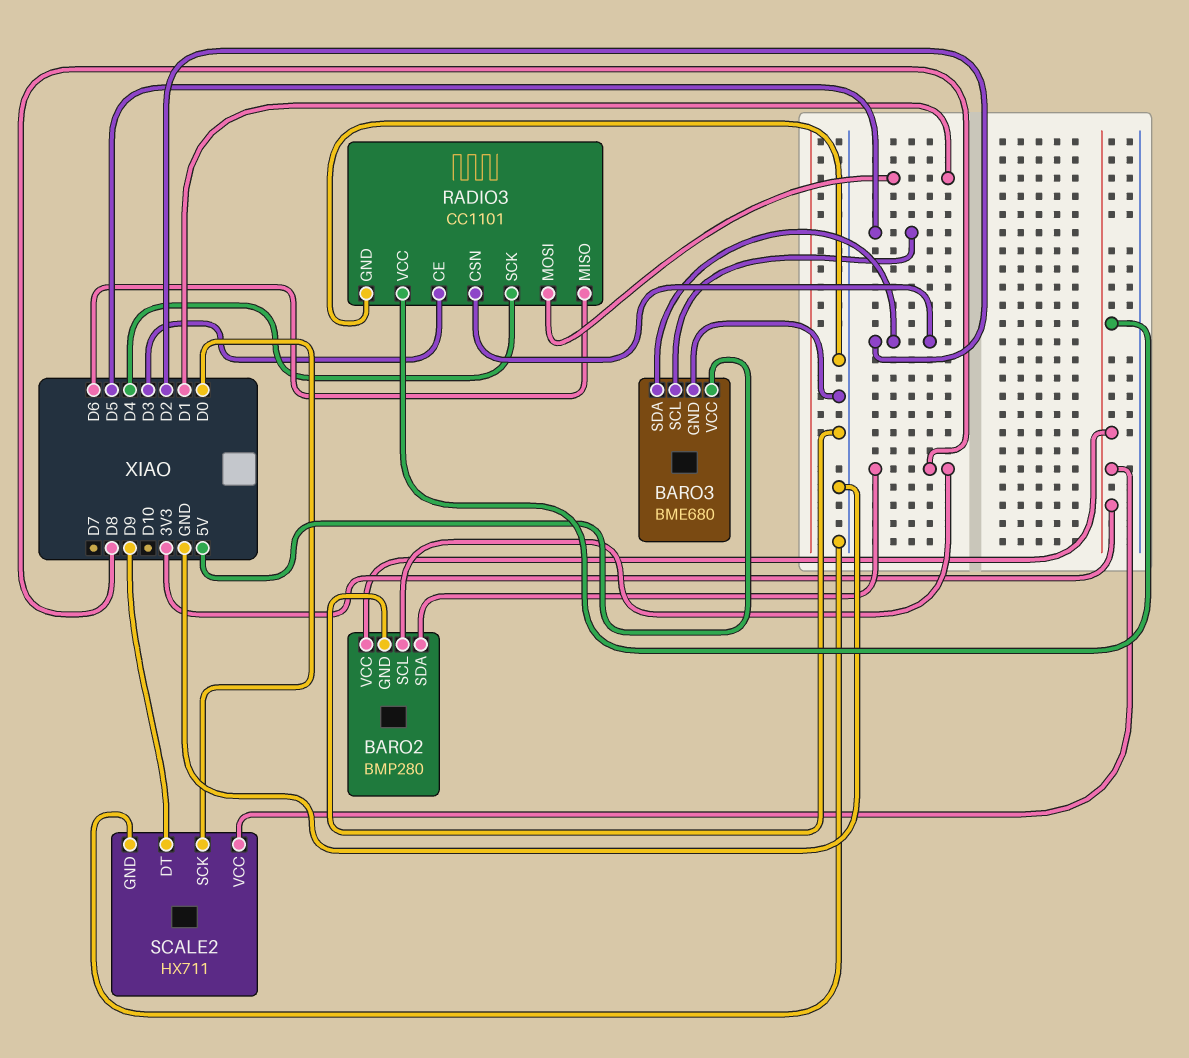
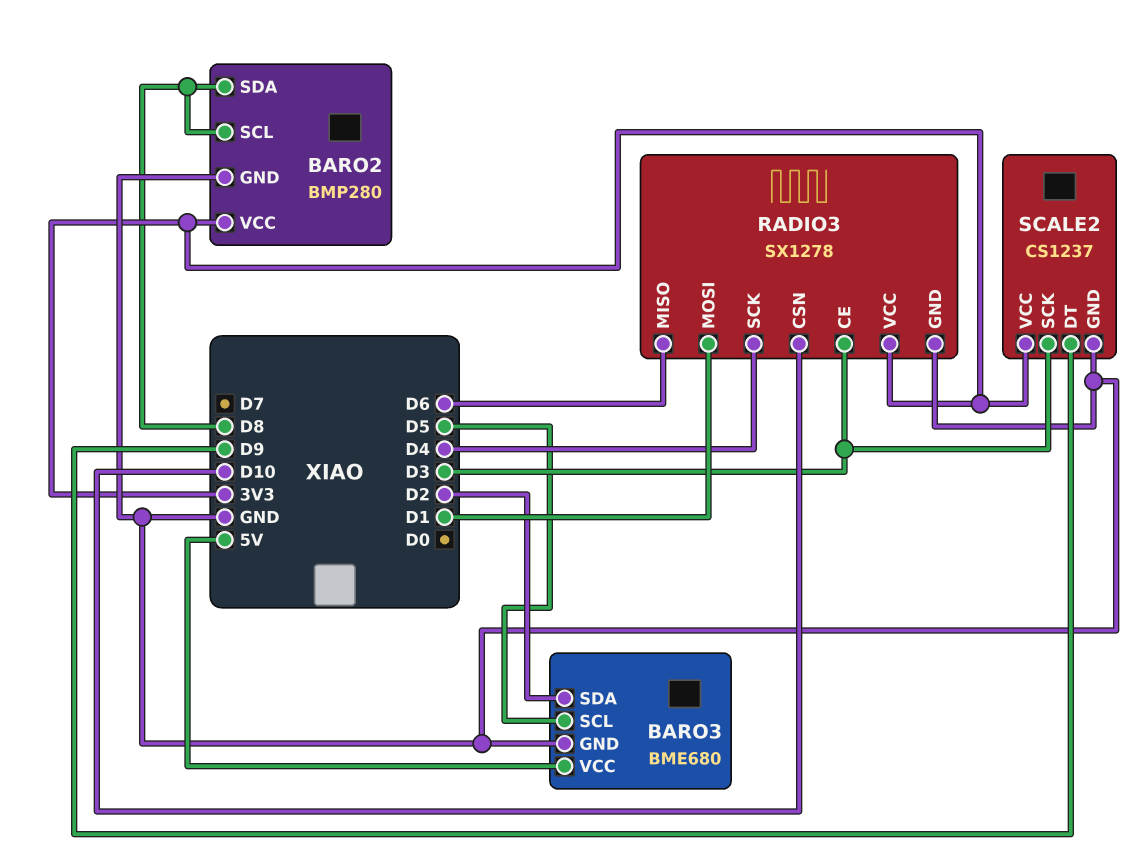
RADIO3: CC1101 -> SX1278
RADIO3 pin CSN: D2 -> D10
SCALE2: HX711 -> CS1237
SCALE2 pin SCK: D0 -> D3

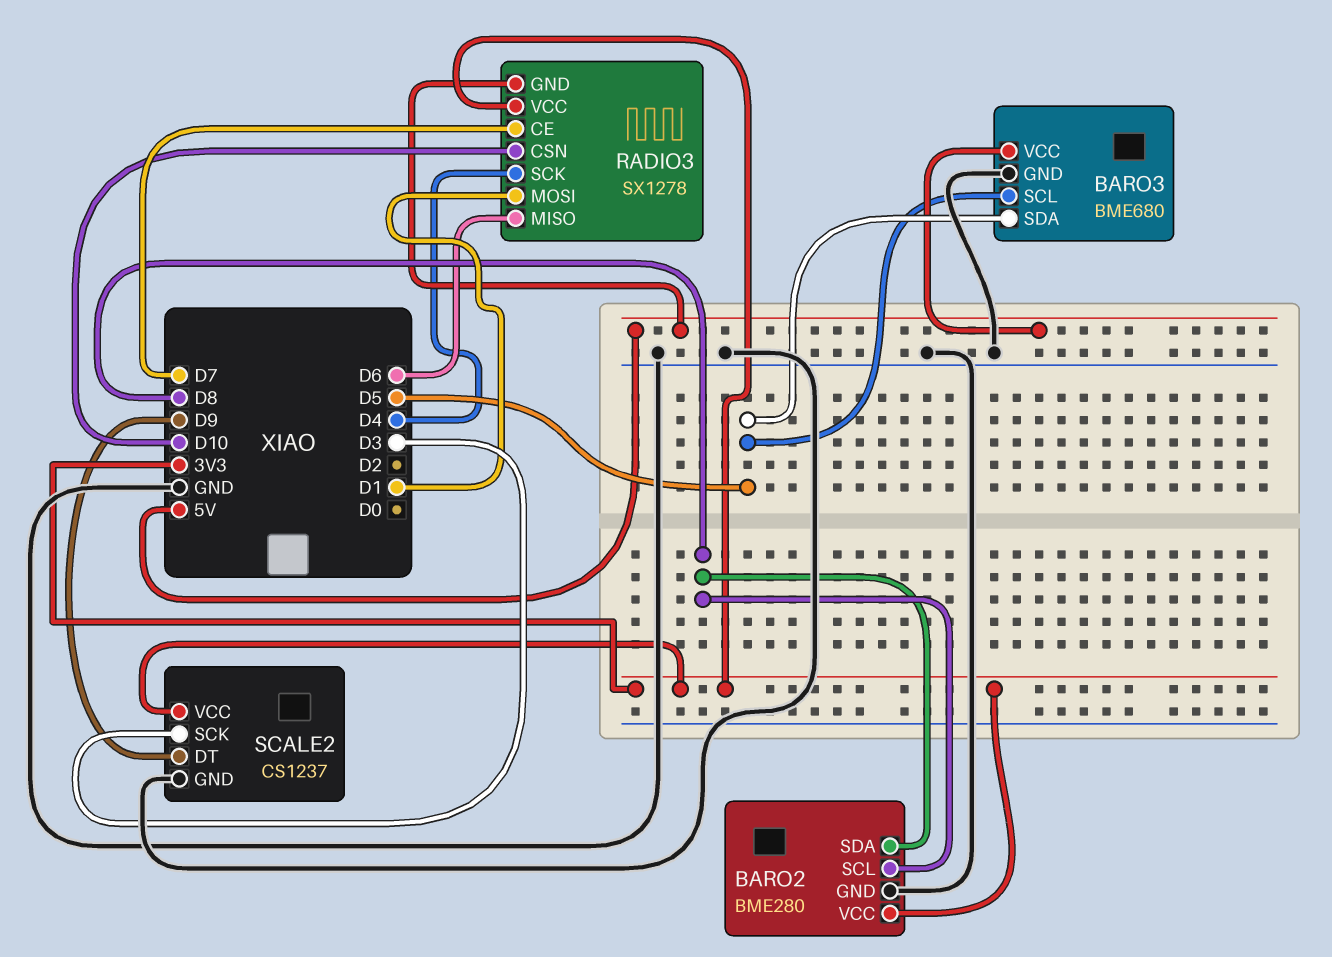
BARO2: BMP280 -> BME280
BARO3 pin SDA: D2 -> D5
RADIO3 pin CE: D3 -> D7
RADIO3 pin GND: GND -> 5V

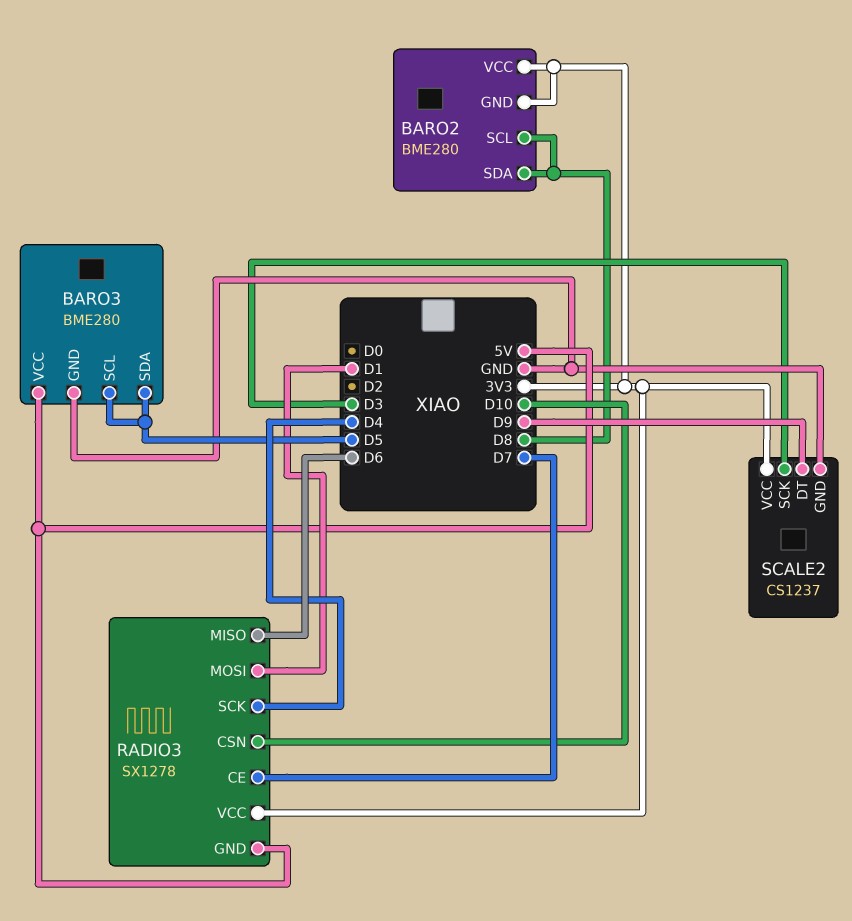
BARO2 pin GND: GND -> 3V3
BARO3: BME680 -> BME280

